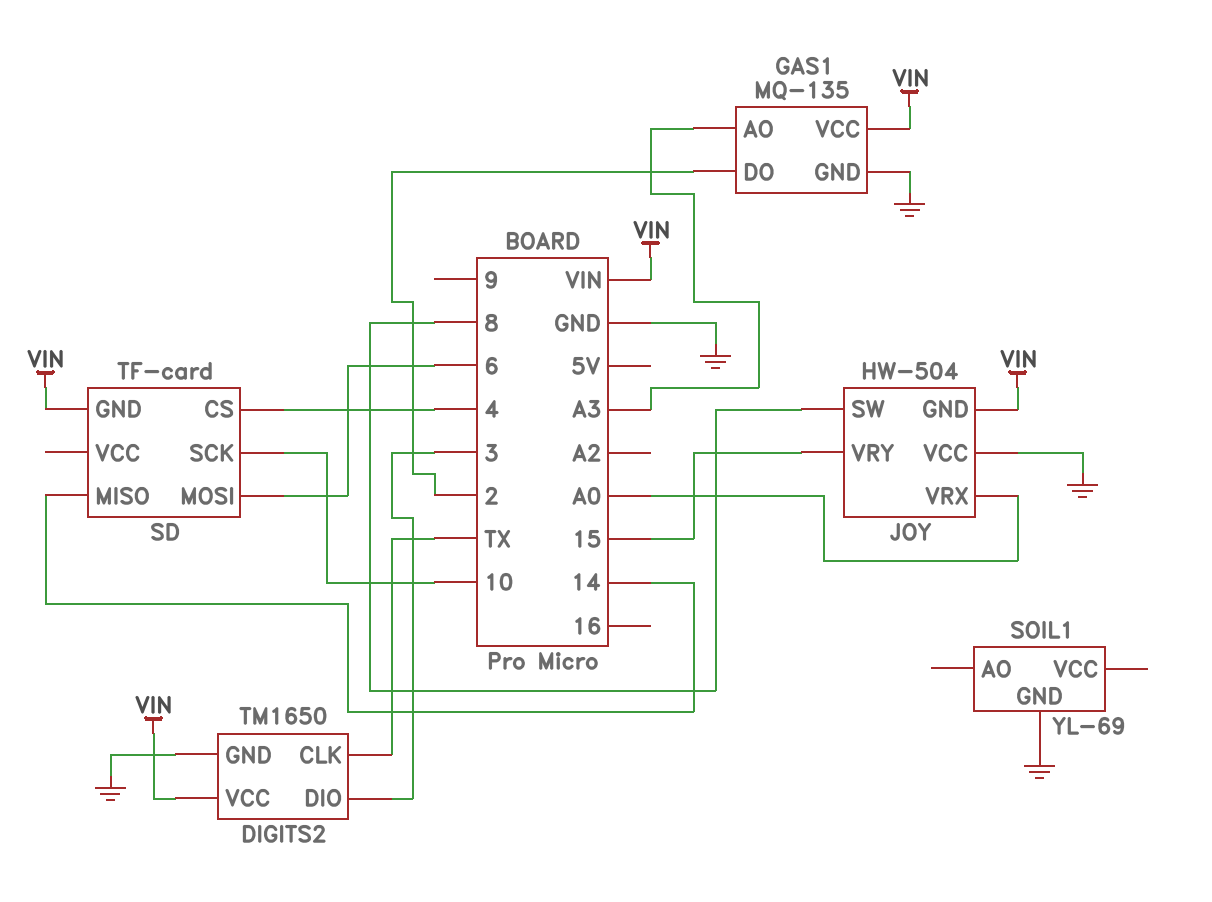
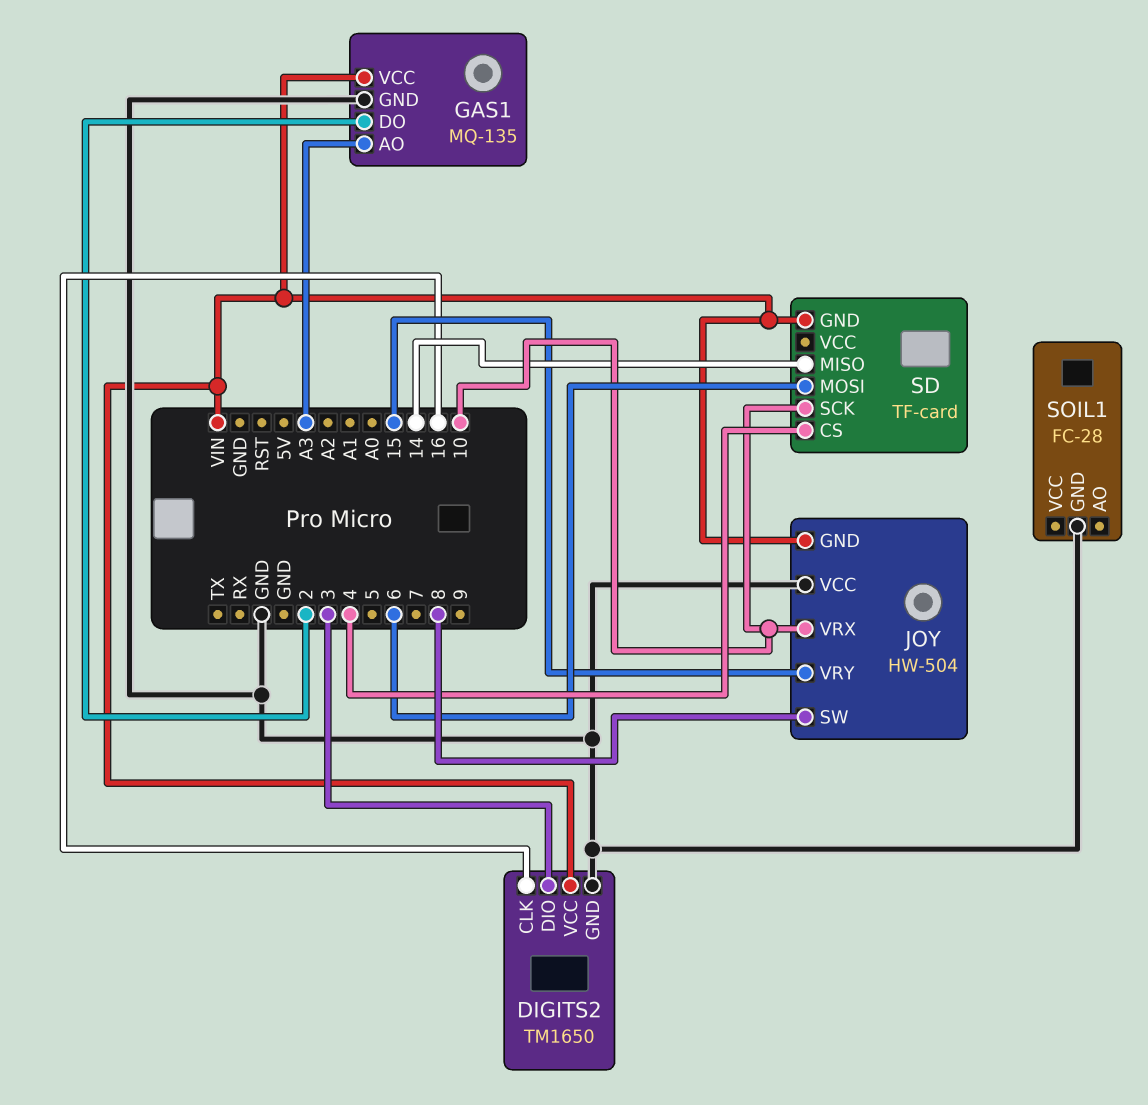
DIGITS2 pin CLK: TX -> 16
JOY pin VRX: A0 -> 10
SOIL1: YL-69 -> FC-28

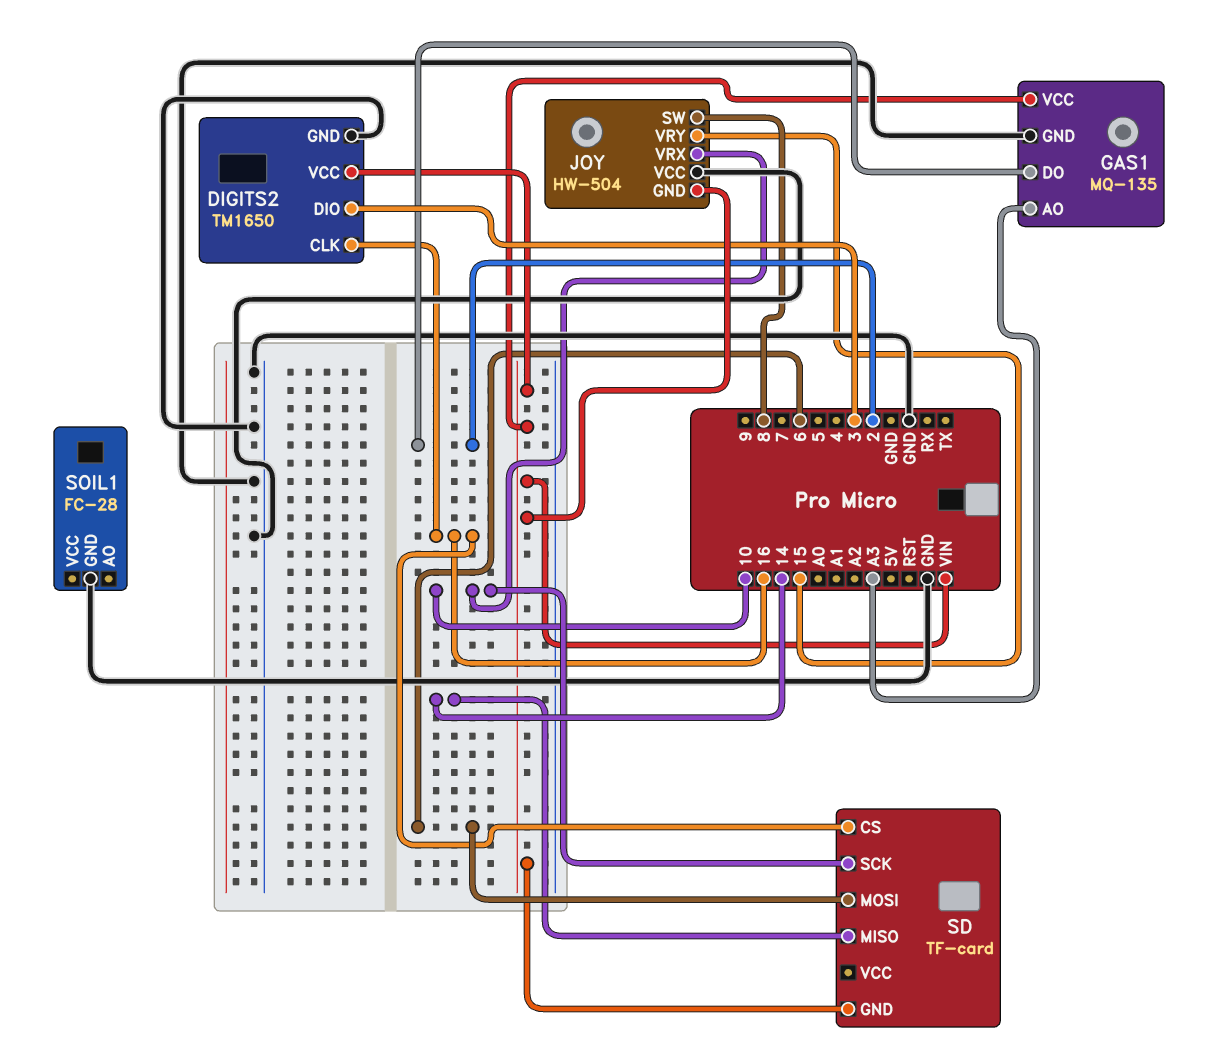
SD pin CS: 4 -> 16

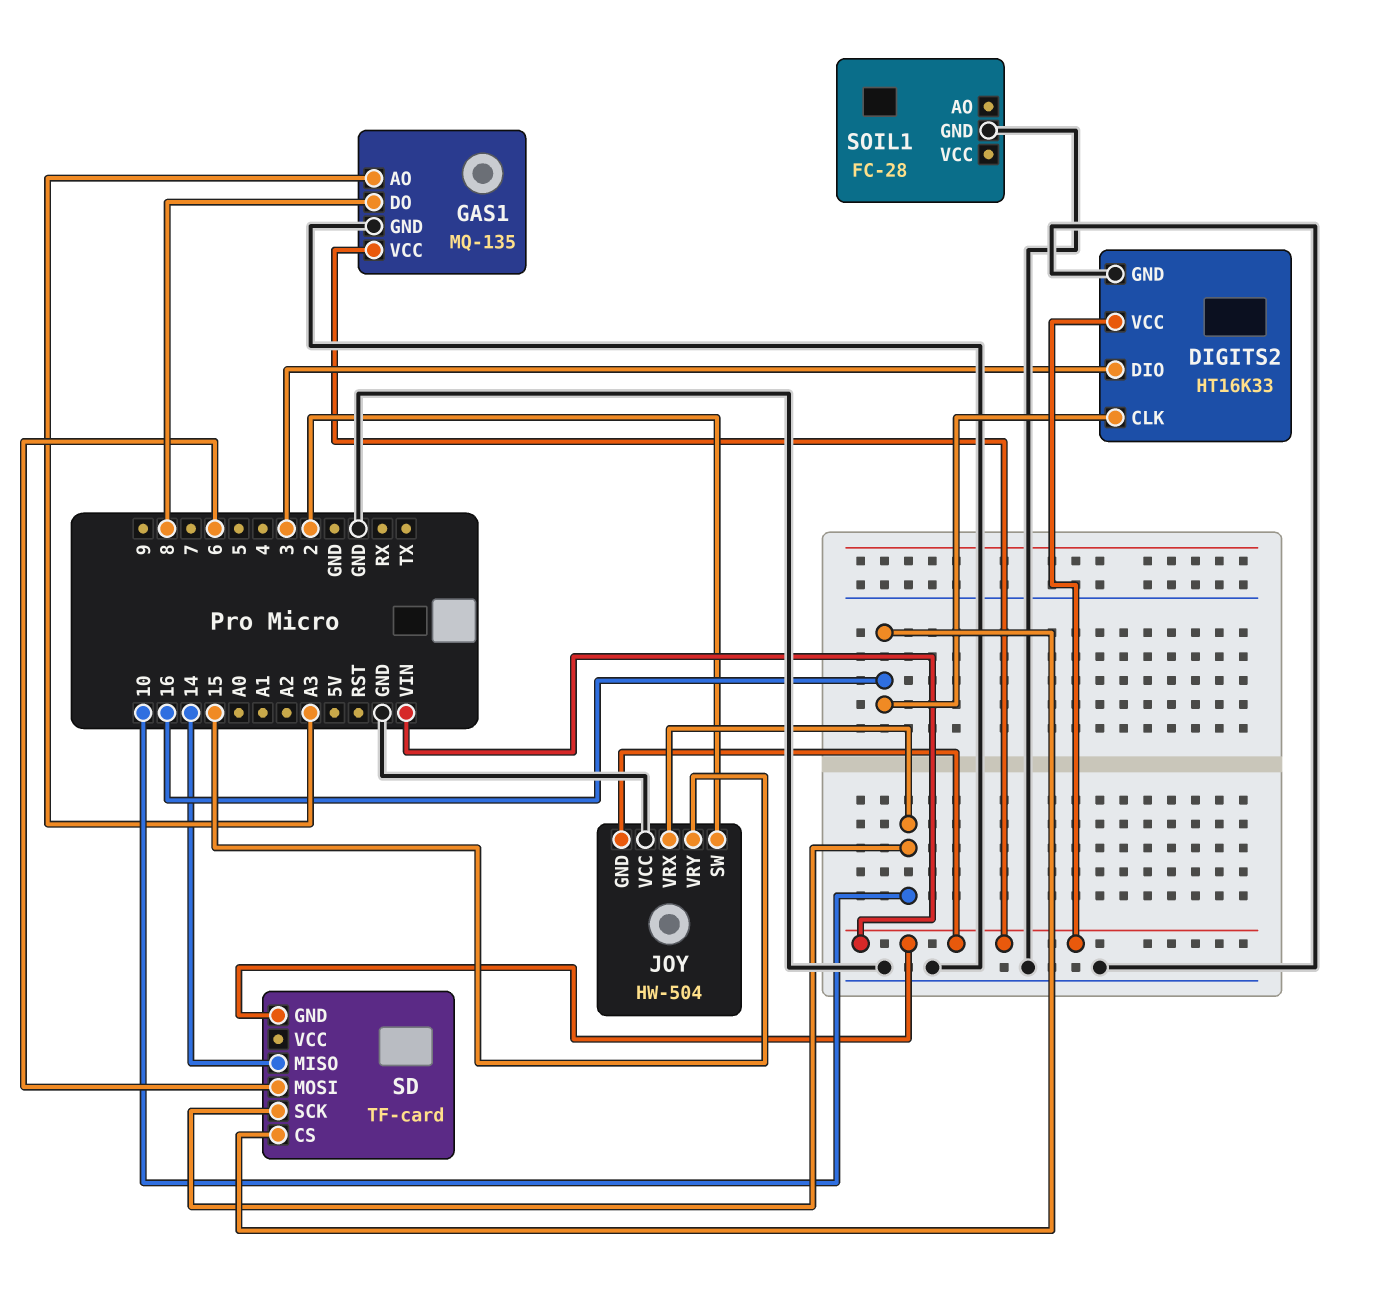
DIGITS2: TM1650 -> HT16K33
GAS1 pin DO: 2 -> 8
JOY pin SW: 8 -> 2

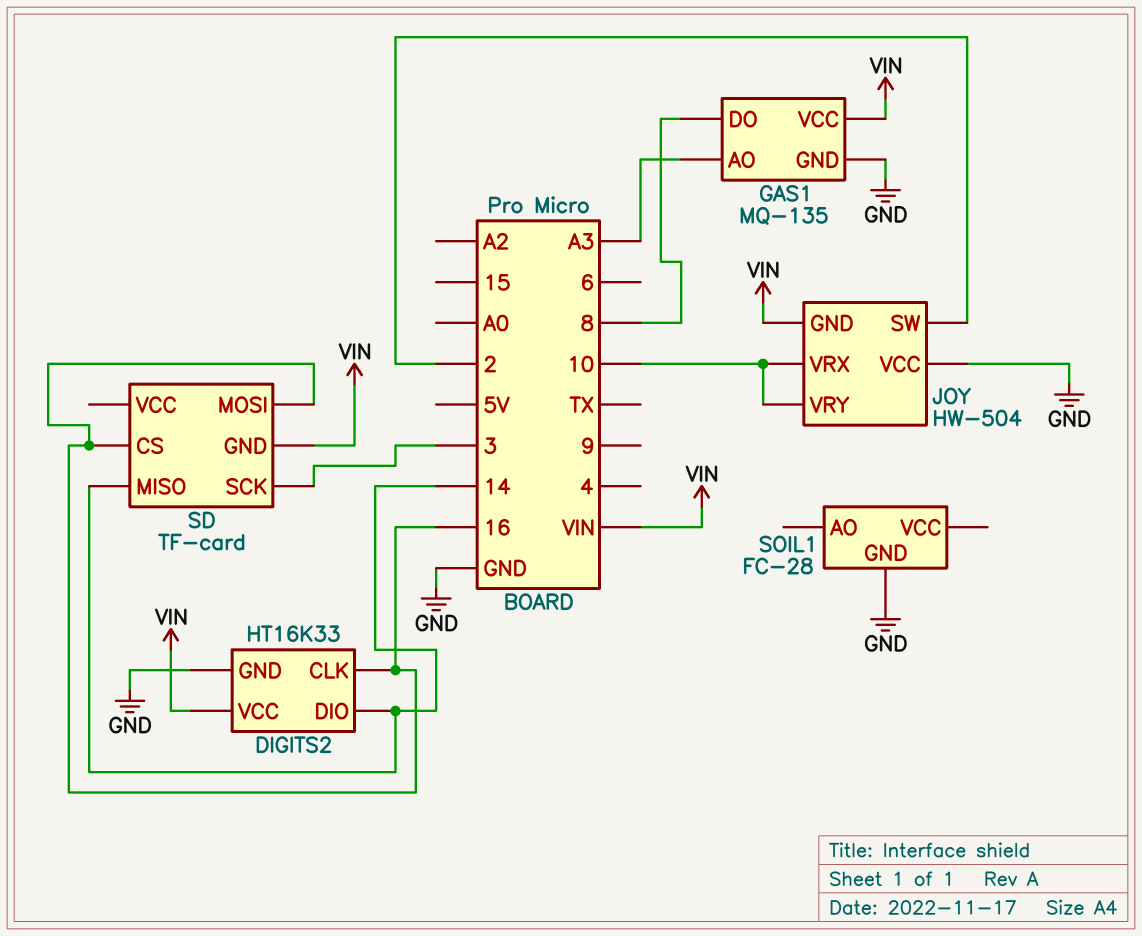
DIGITS2 pin DIO: 3 -> 14
JOY pin VRY: 15 -> 10
SD pin MOSI: 6 -> 16
SD pin SCK: 10 -> 3

